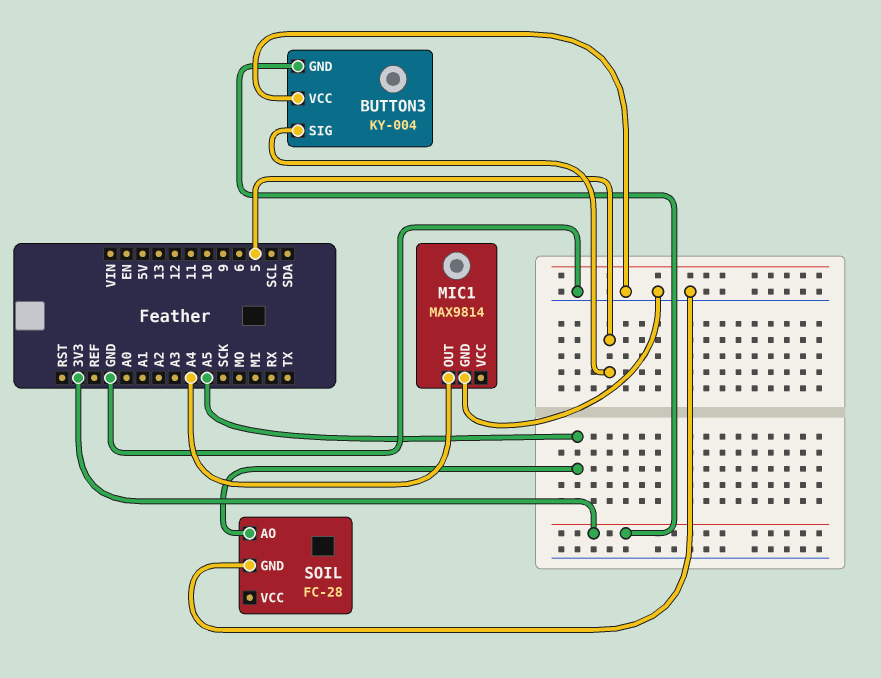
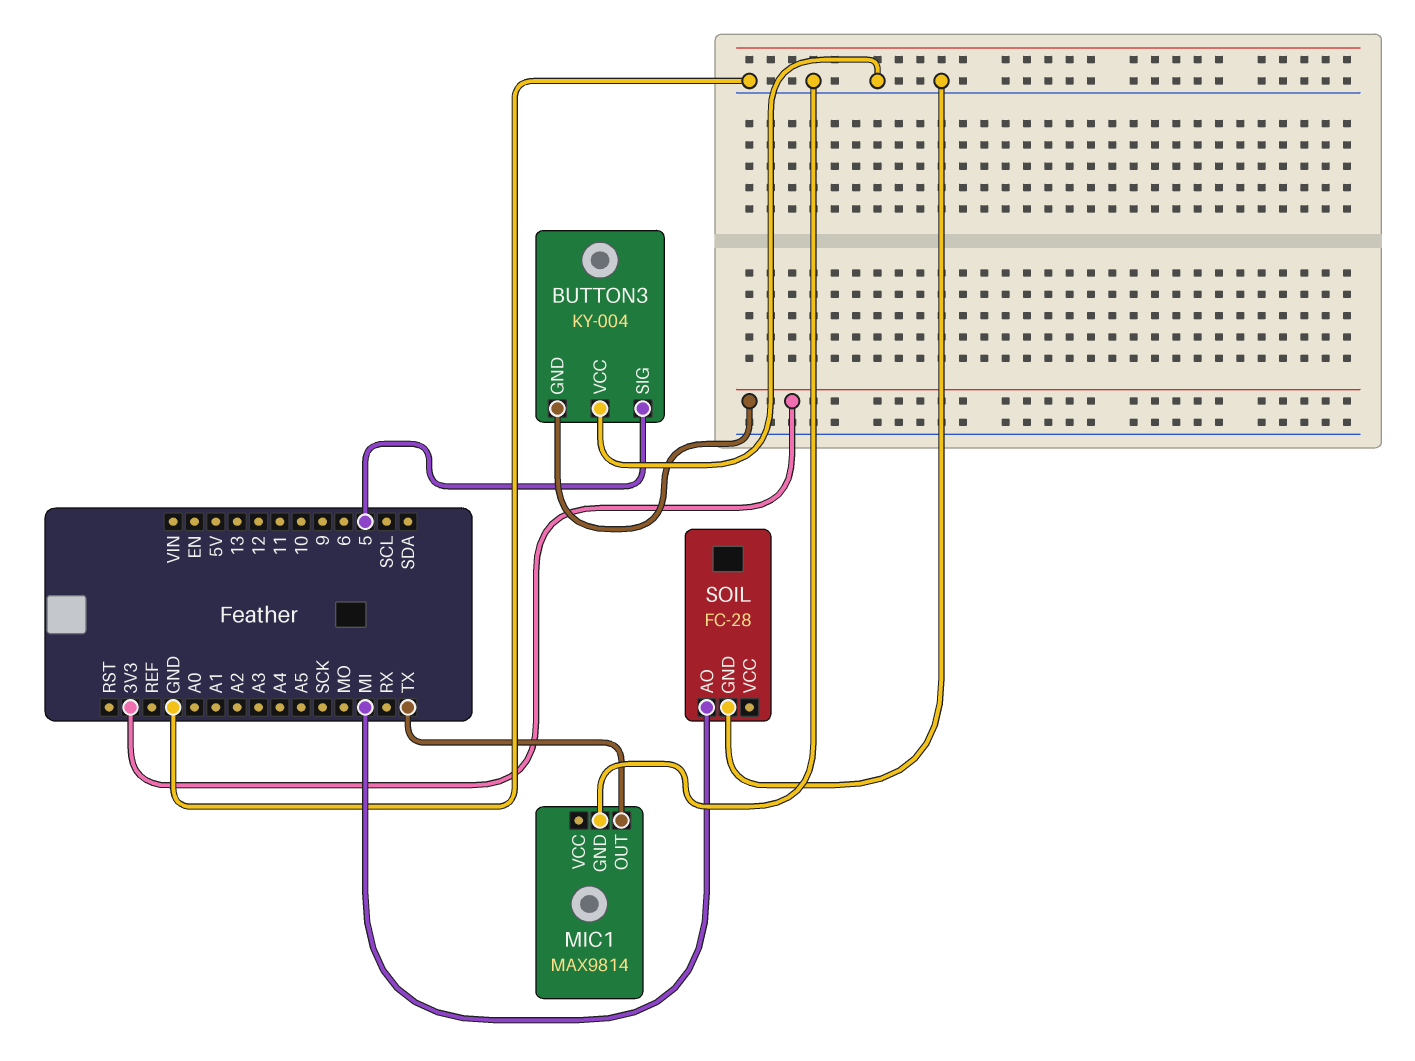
MIC1 pin OUT: A4 -> TX
SOIL pin AO: A5 -> MI

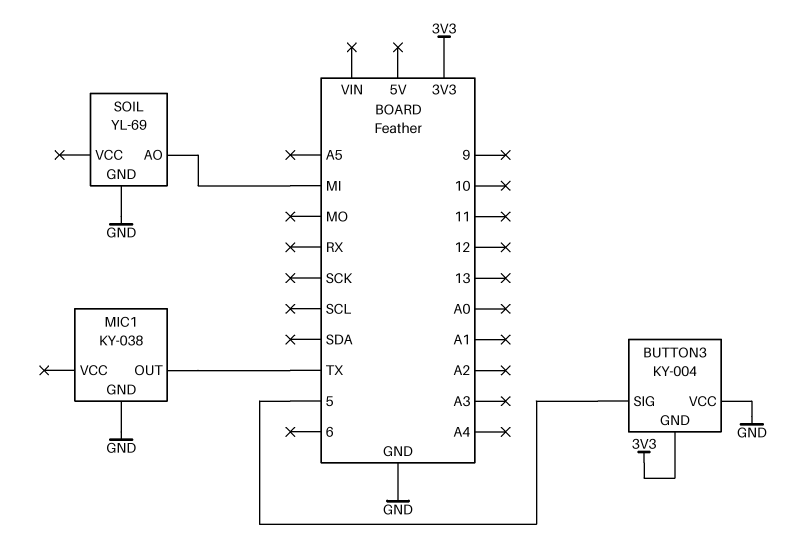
MIC1: MAX9814 -> KY-038
SOIL: FC-28 -> YL-69

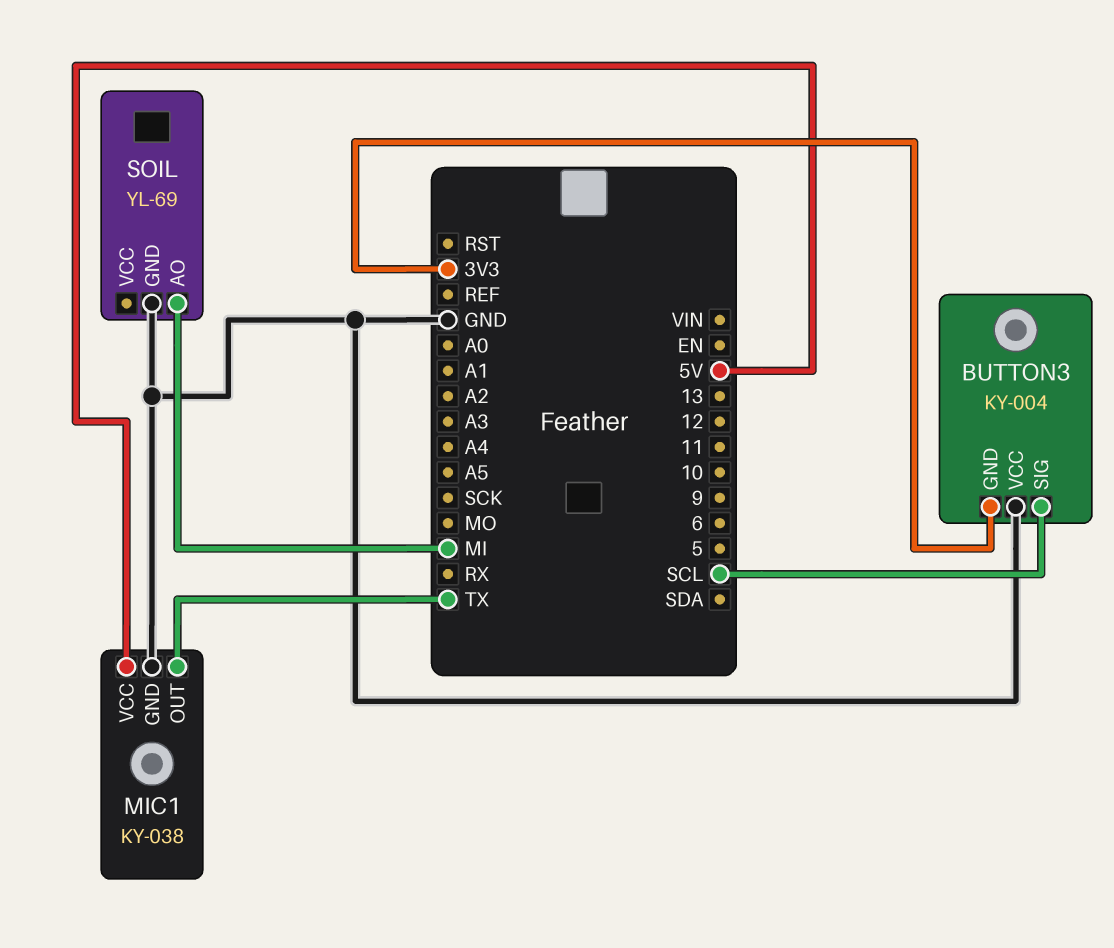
BUTTON3 pin SIG: 5 -> SCL
MIC1 pin VCC: none -> 5V

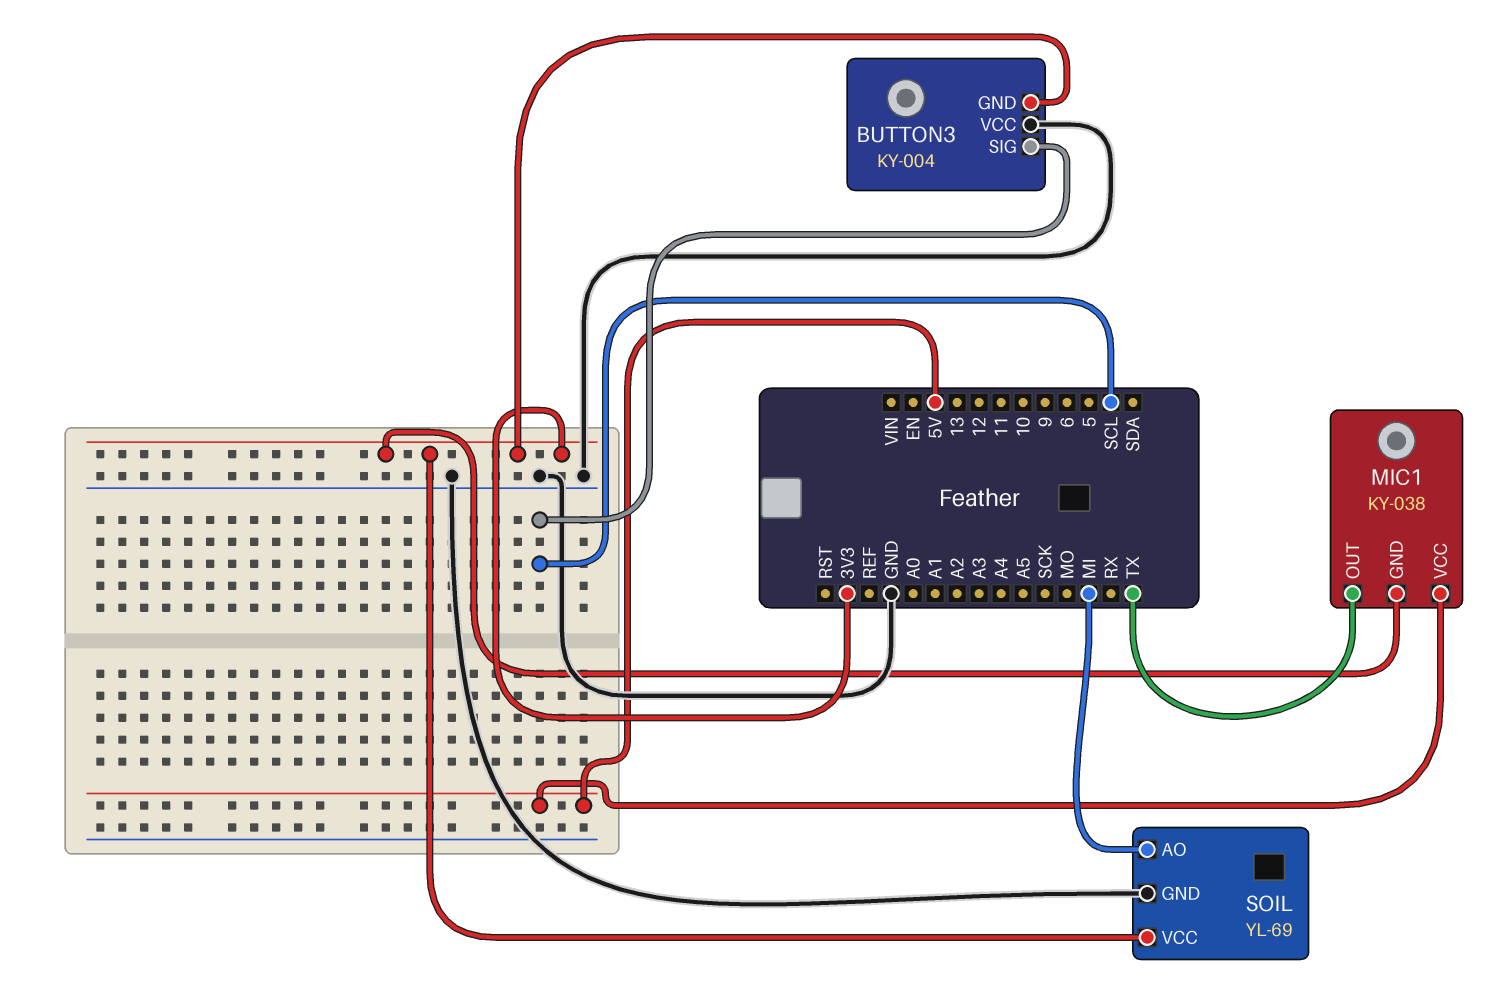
MIC1 pin GND: GND -> 3V3
SOIL pin VCC: none -> 3V3

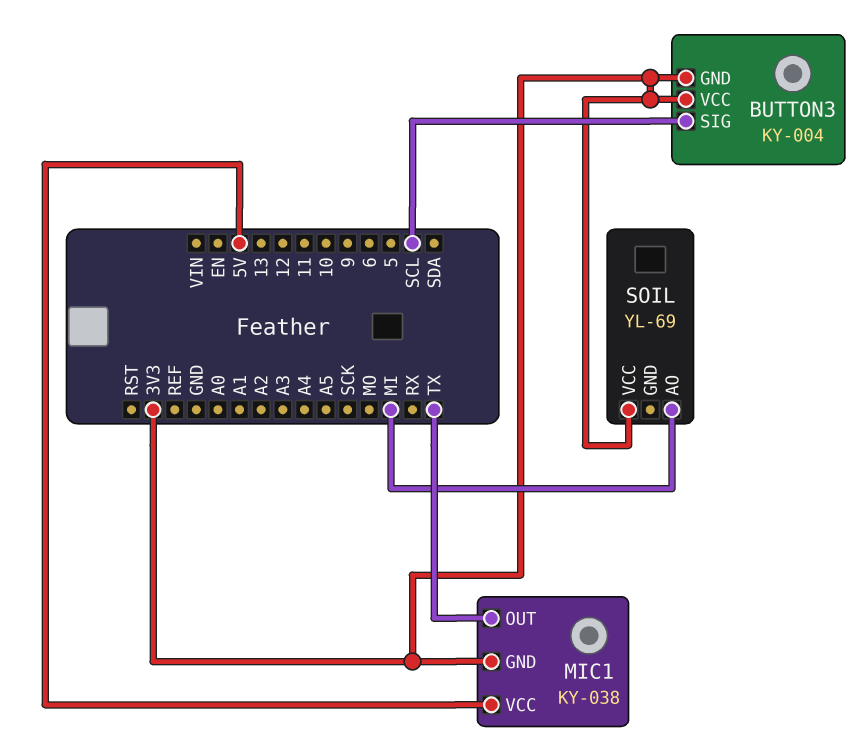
BUTTON3 pin VCC: GND -> 3V3
SOIL pin GND: GND -> none

